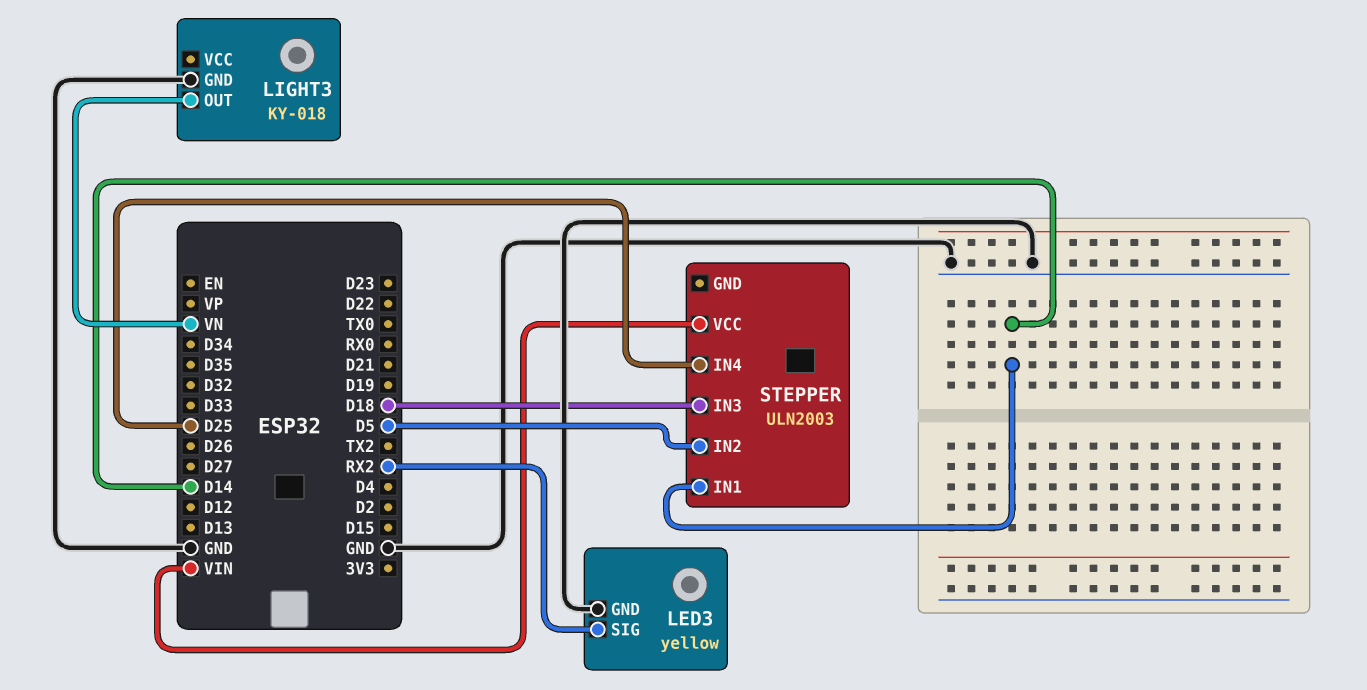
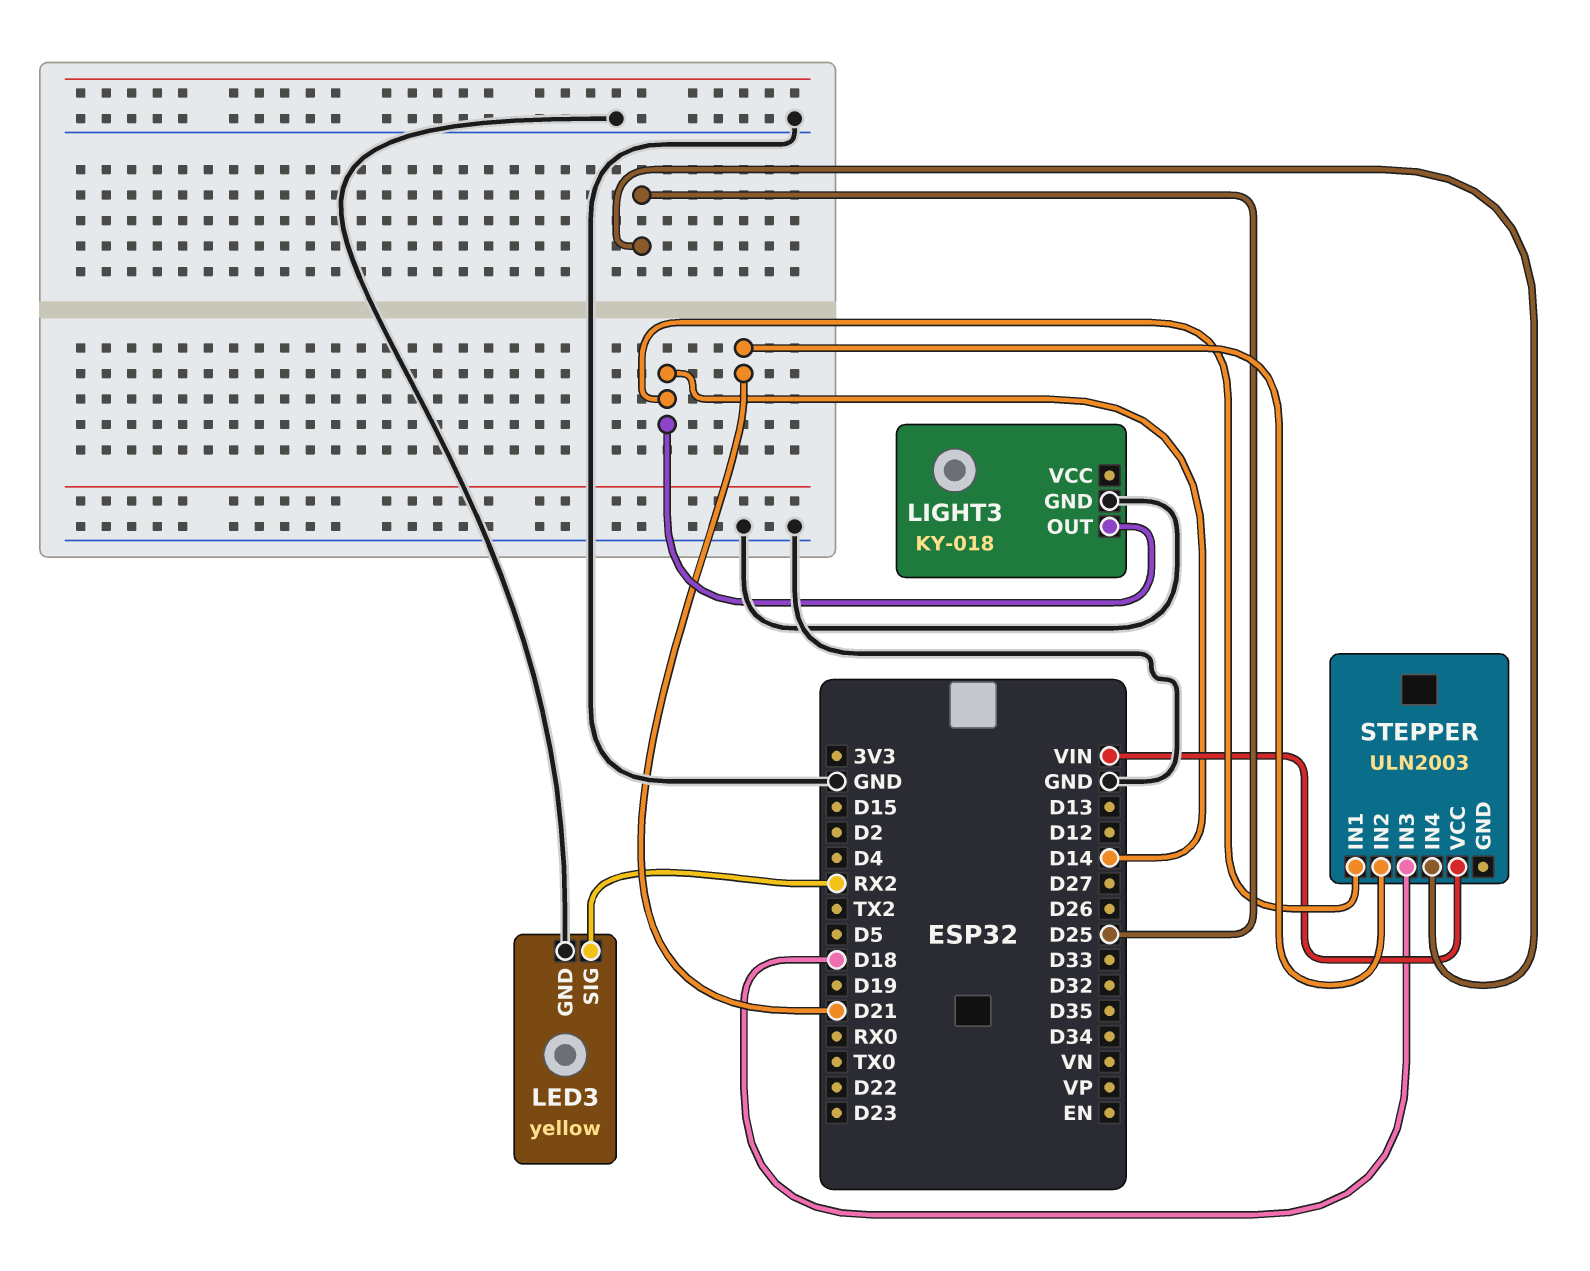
LIGHT3 pin OUT: VN -> D14
STEPPER pin IN2: D5 -> D21

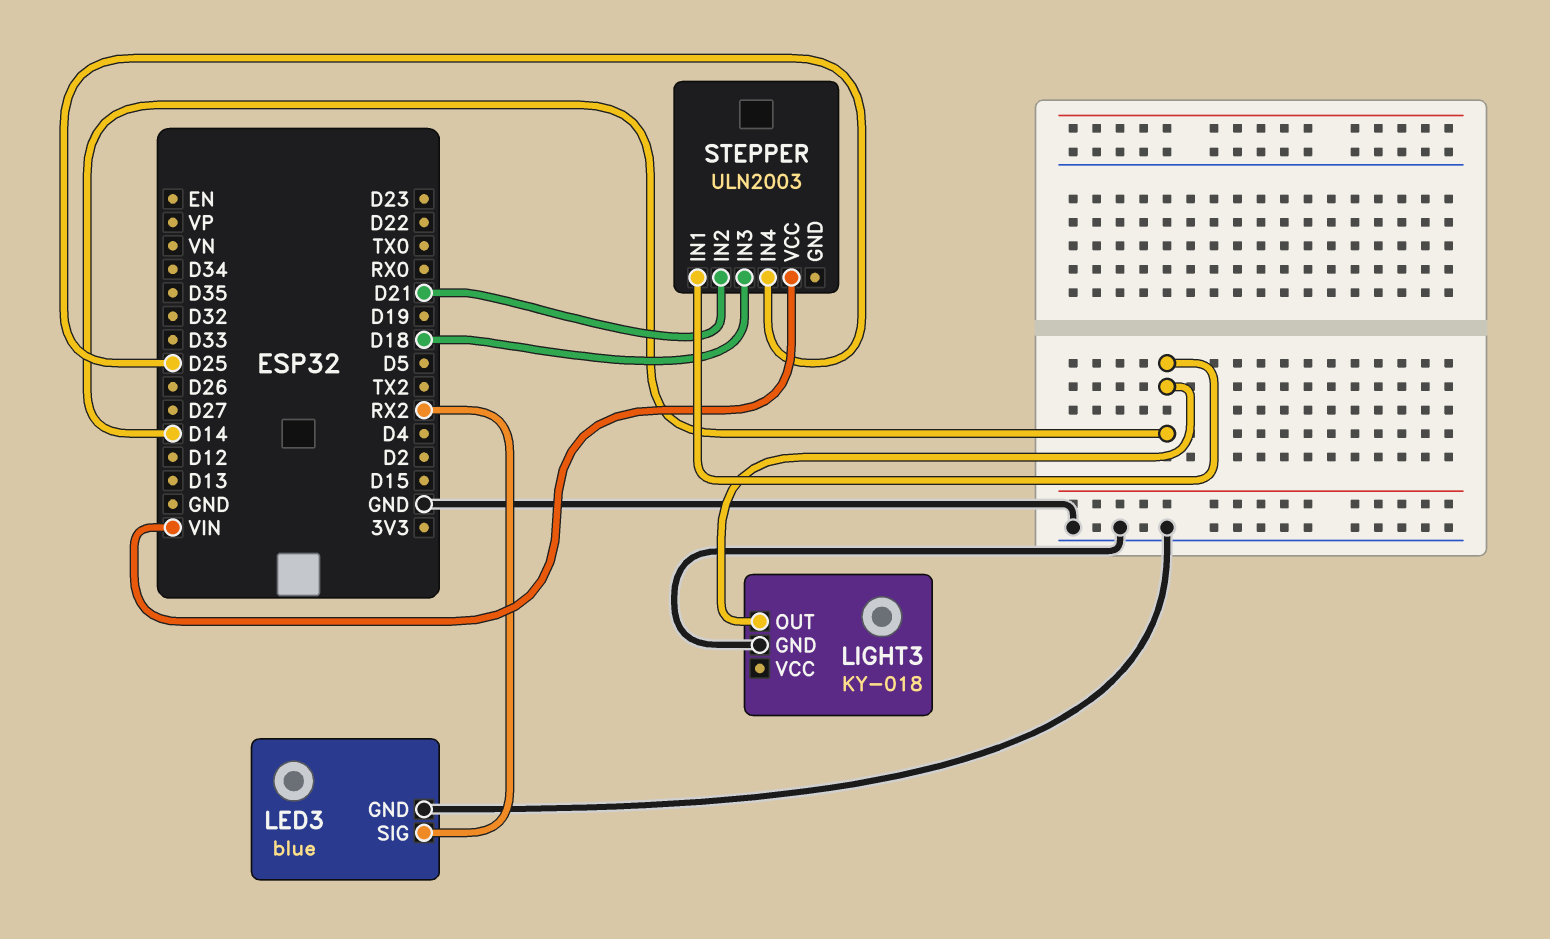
LED3: yellow -> blue

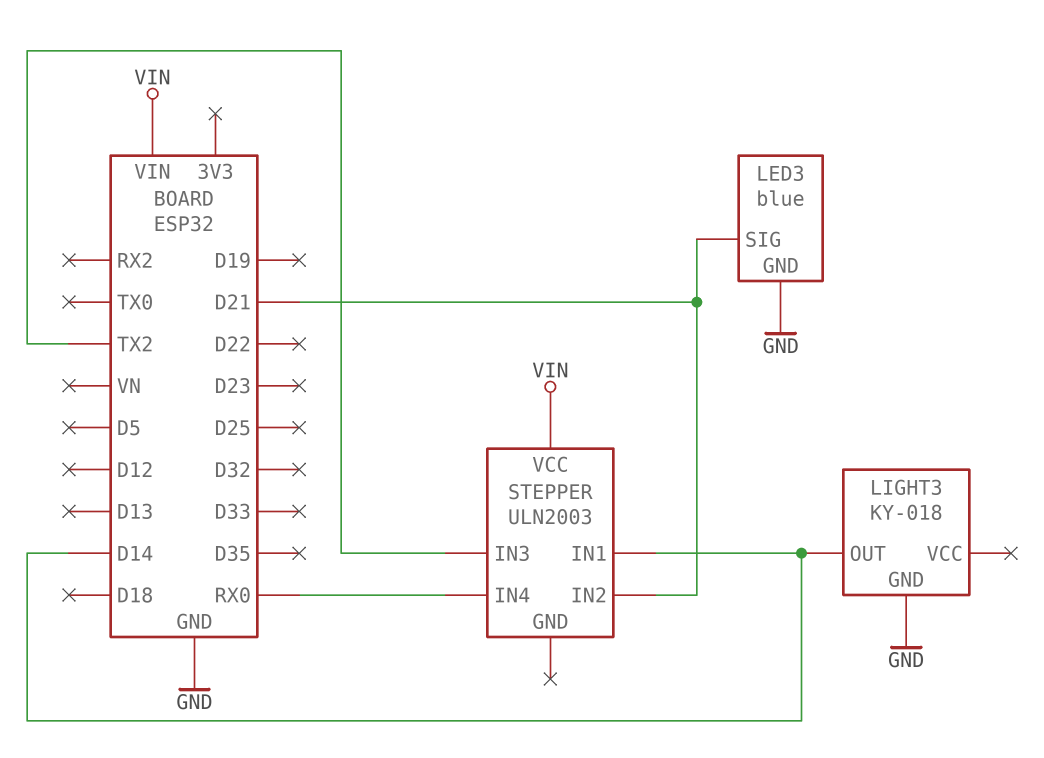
LED3 pin SIG: RX2 -> D21
STEPPER pin IN3: D18 -> TX2
STEPPER pin IN4: D25 -> RX0

